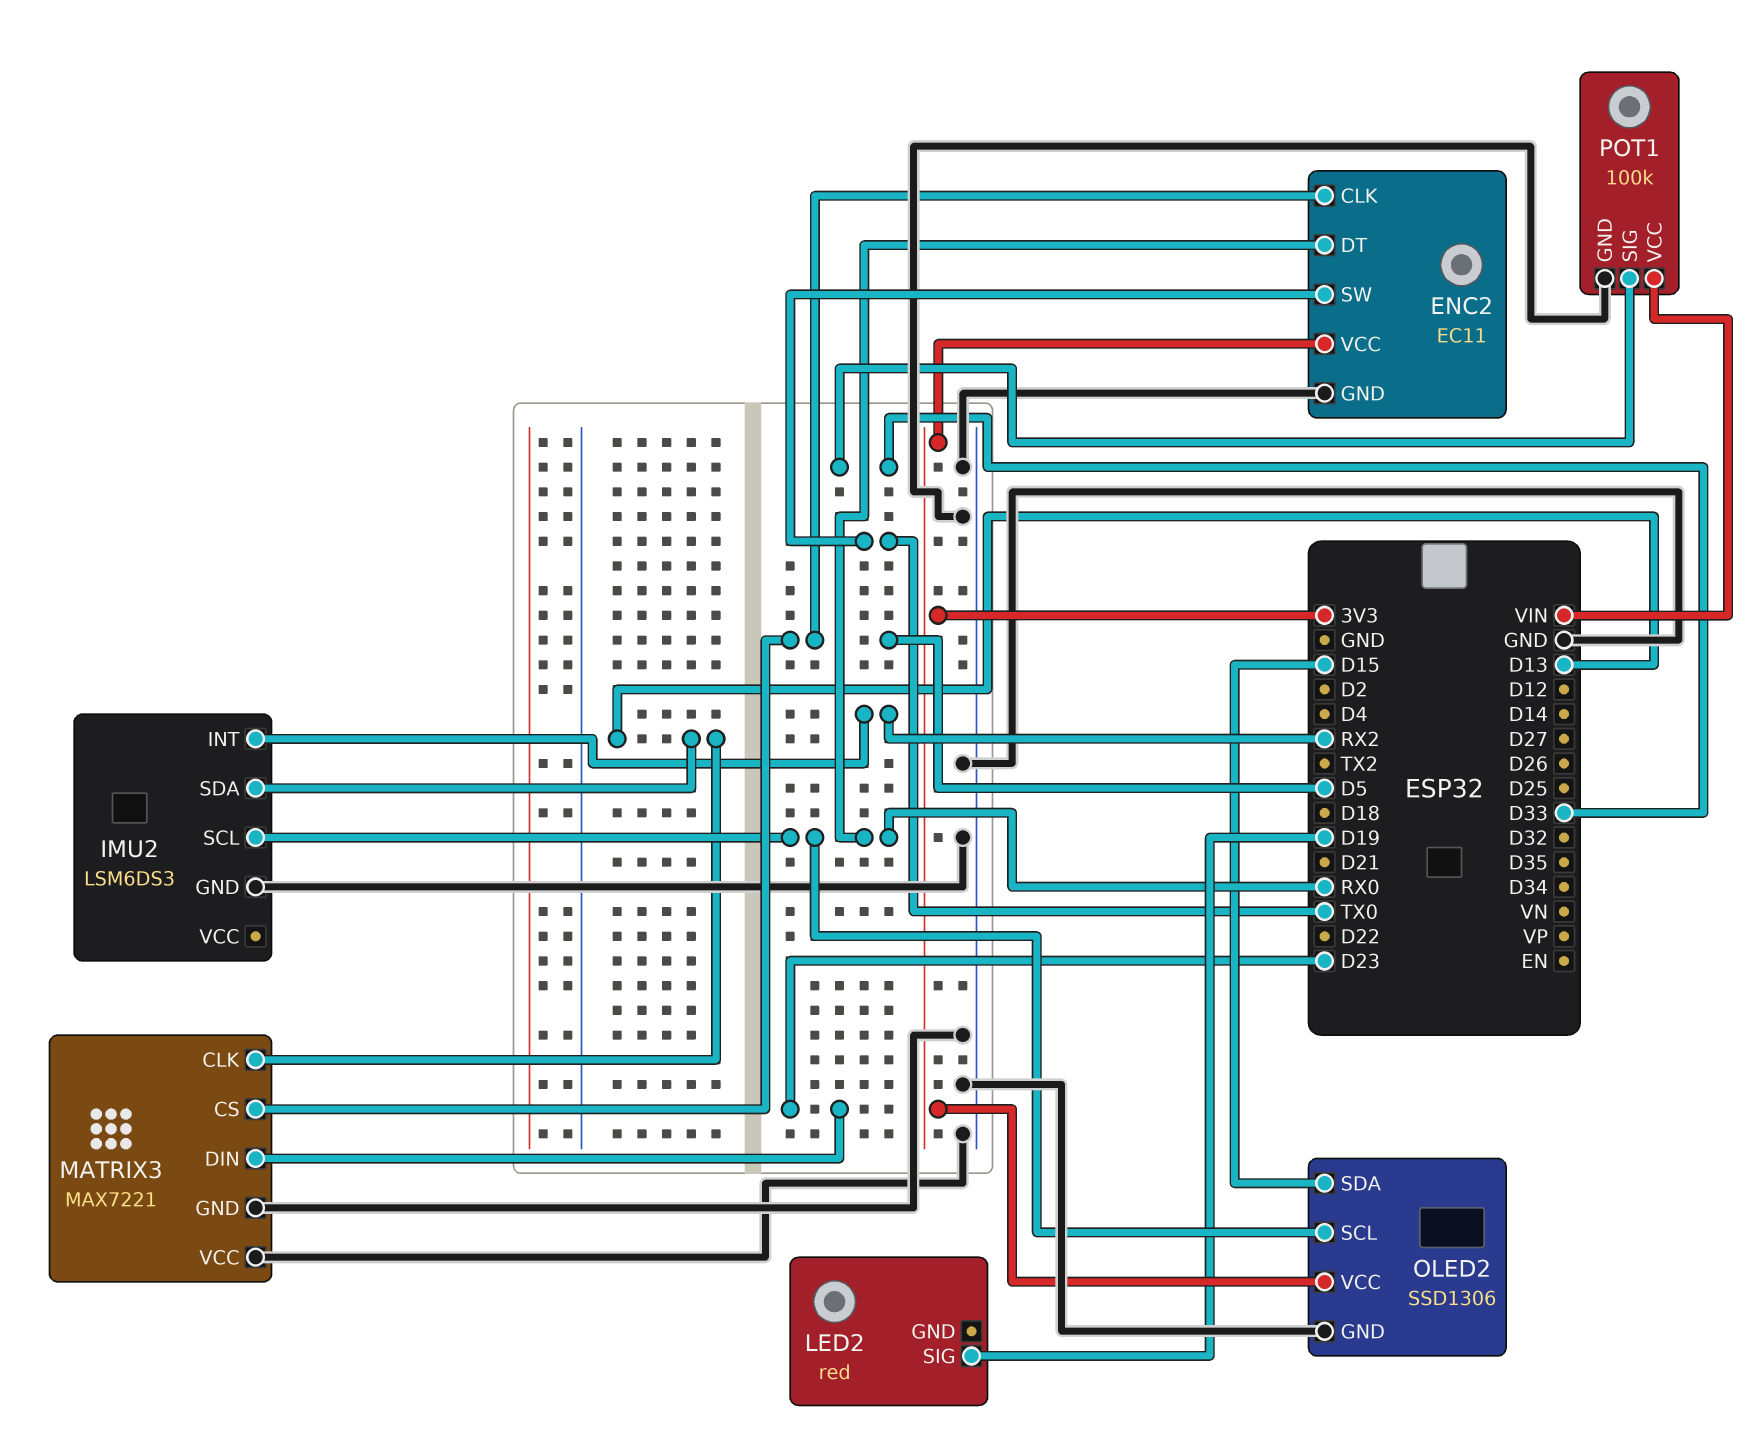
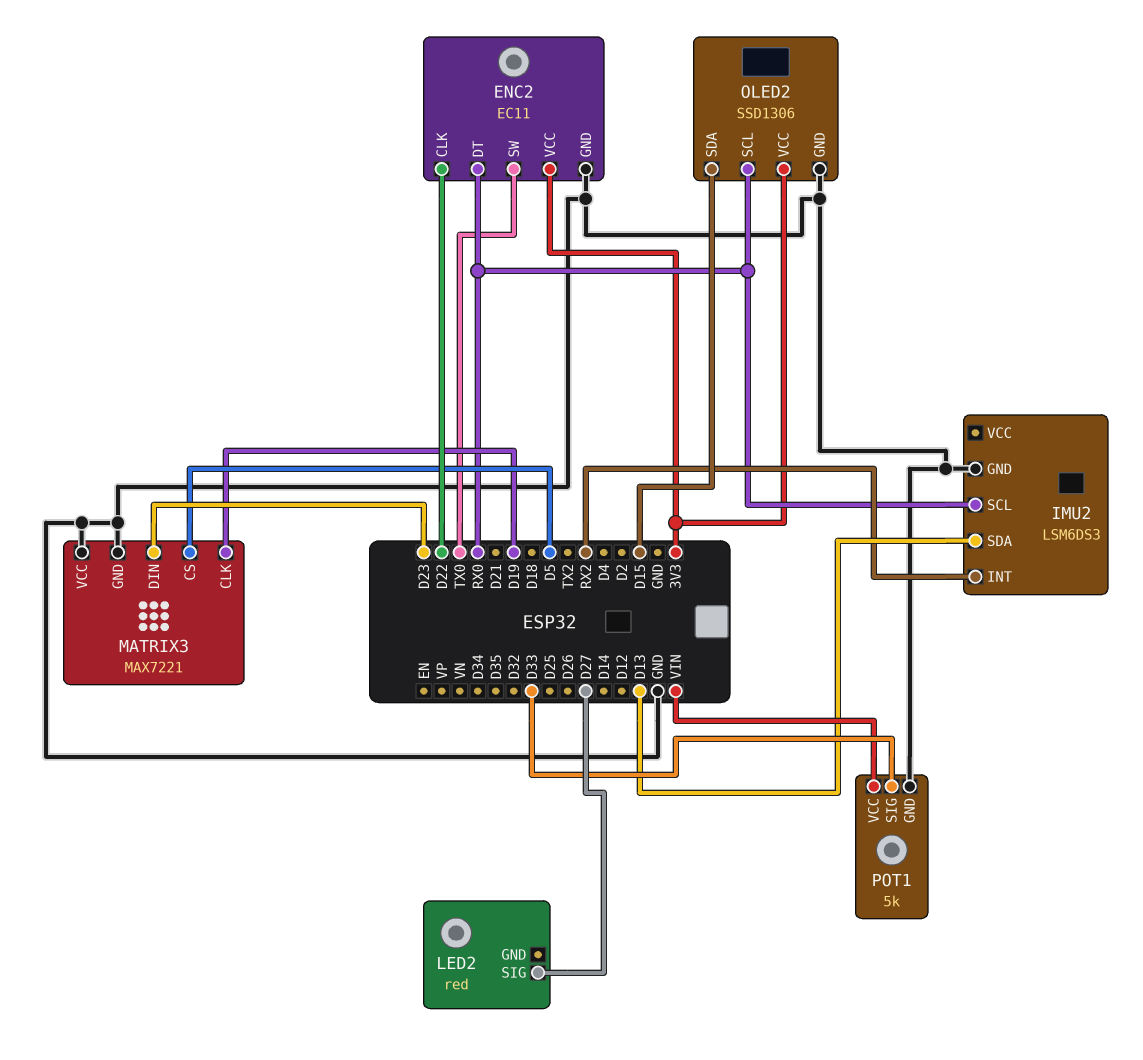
ENC2 pin CLK: D5 -> D22
LED2 pin SIG: D19 -> D27
MATRIX3 pin CLK: D13 -> D19
POT1: 100k -> 5k

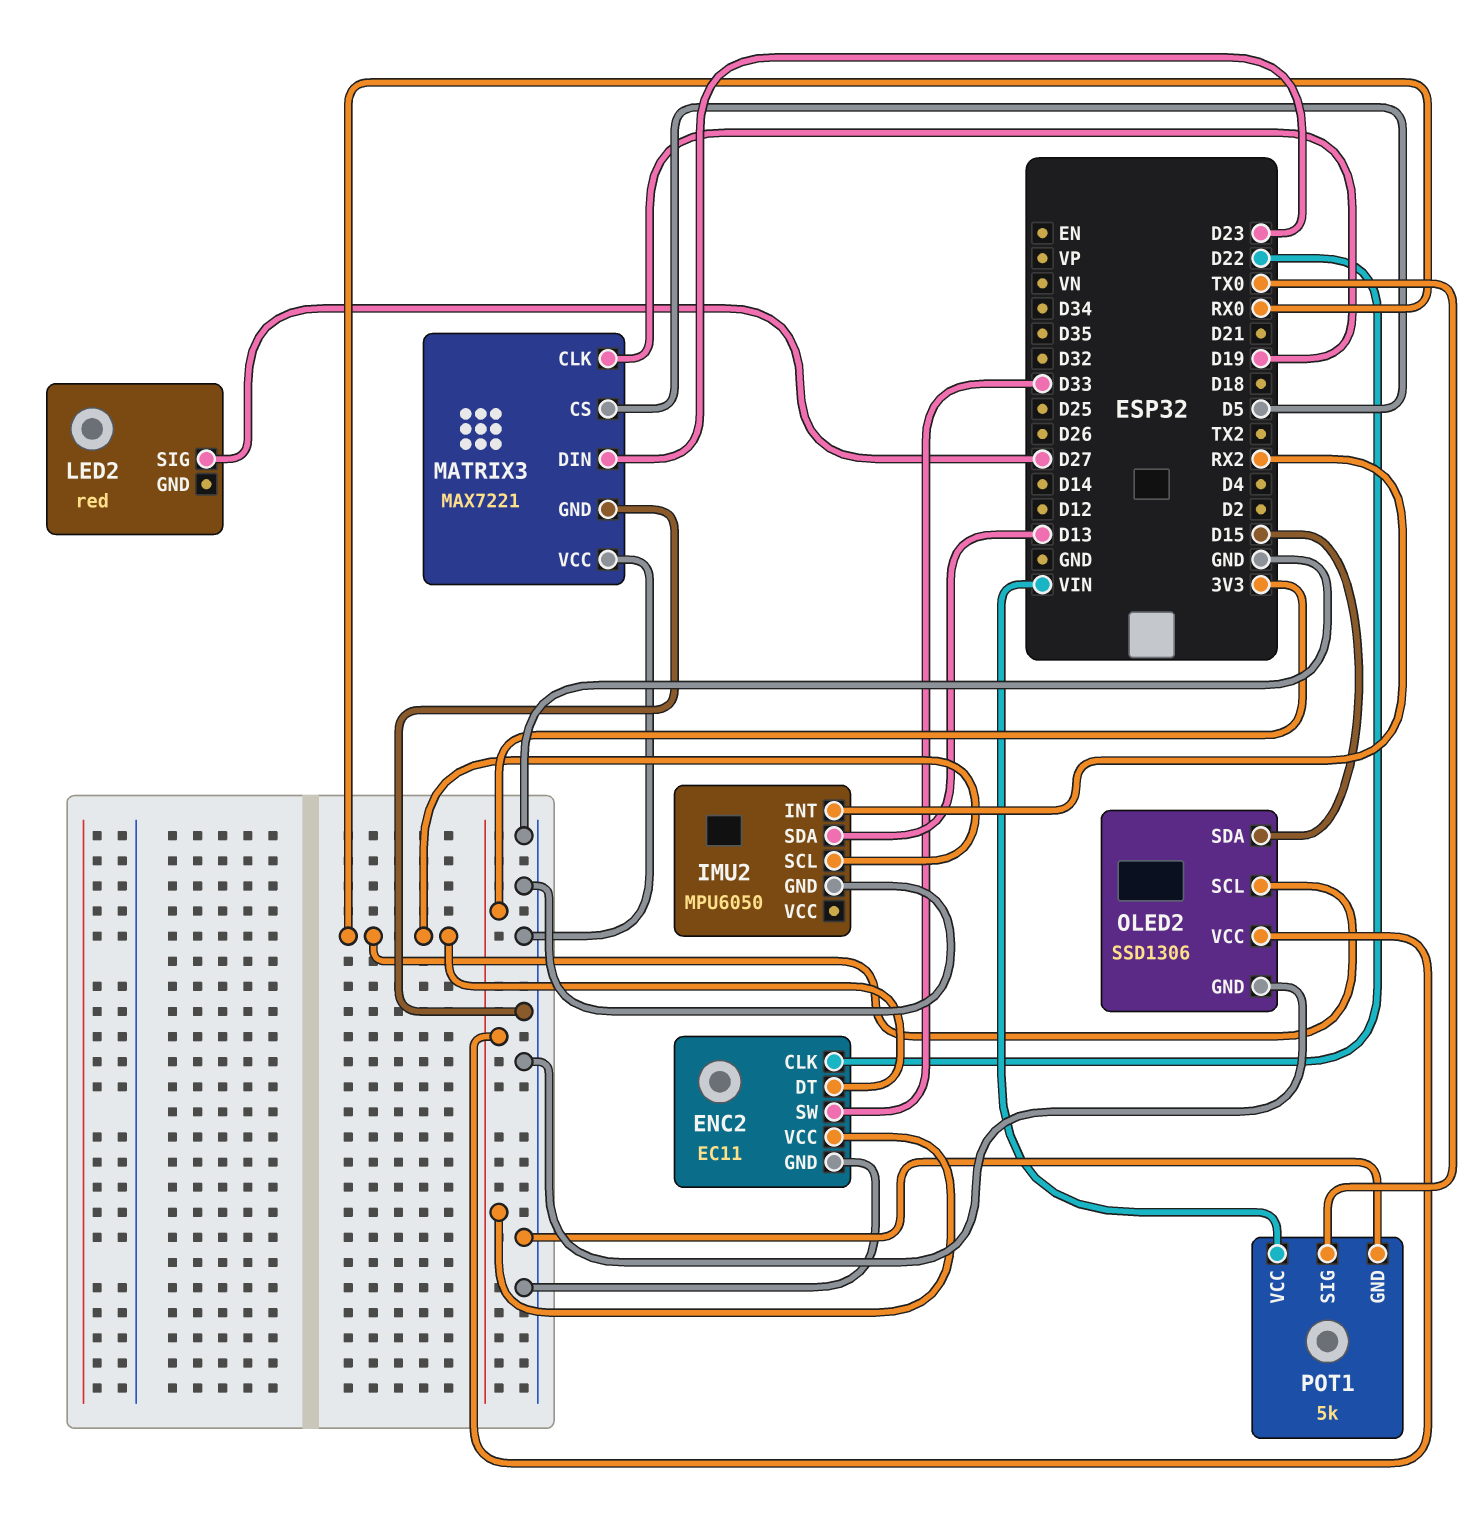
ENC2 pin SW: TX0 -> D33
IMU2: LSM6DS3 -> MPU6050
POT1 pin SIG: D33 -> TX0

